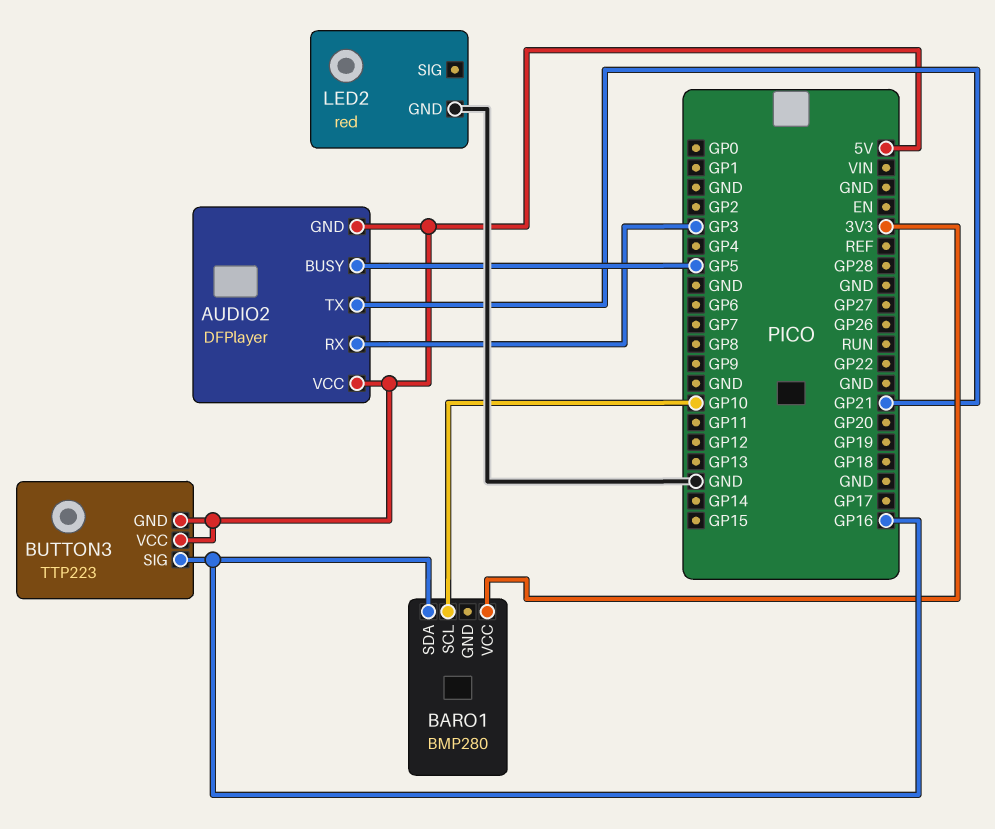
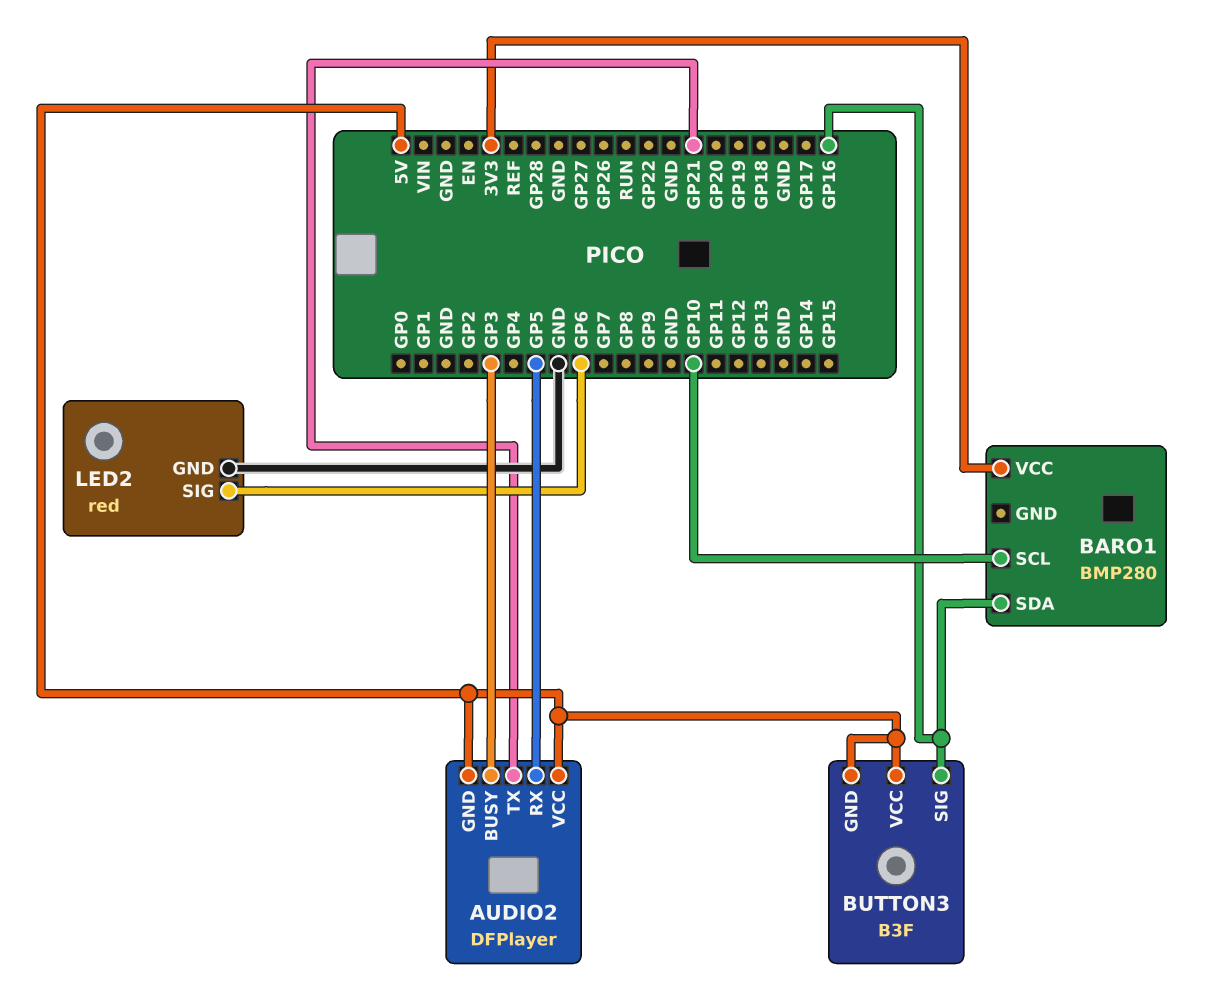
AUDIO2 pin BUSY: GP5 -> GP3
AUDIO2 pin RX: GP3 -> GP5
BUTTON3: TTP223 -> B3F
LED2 pin SIG: none -> GP6

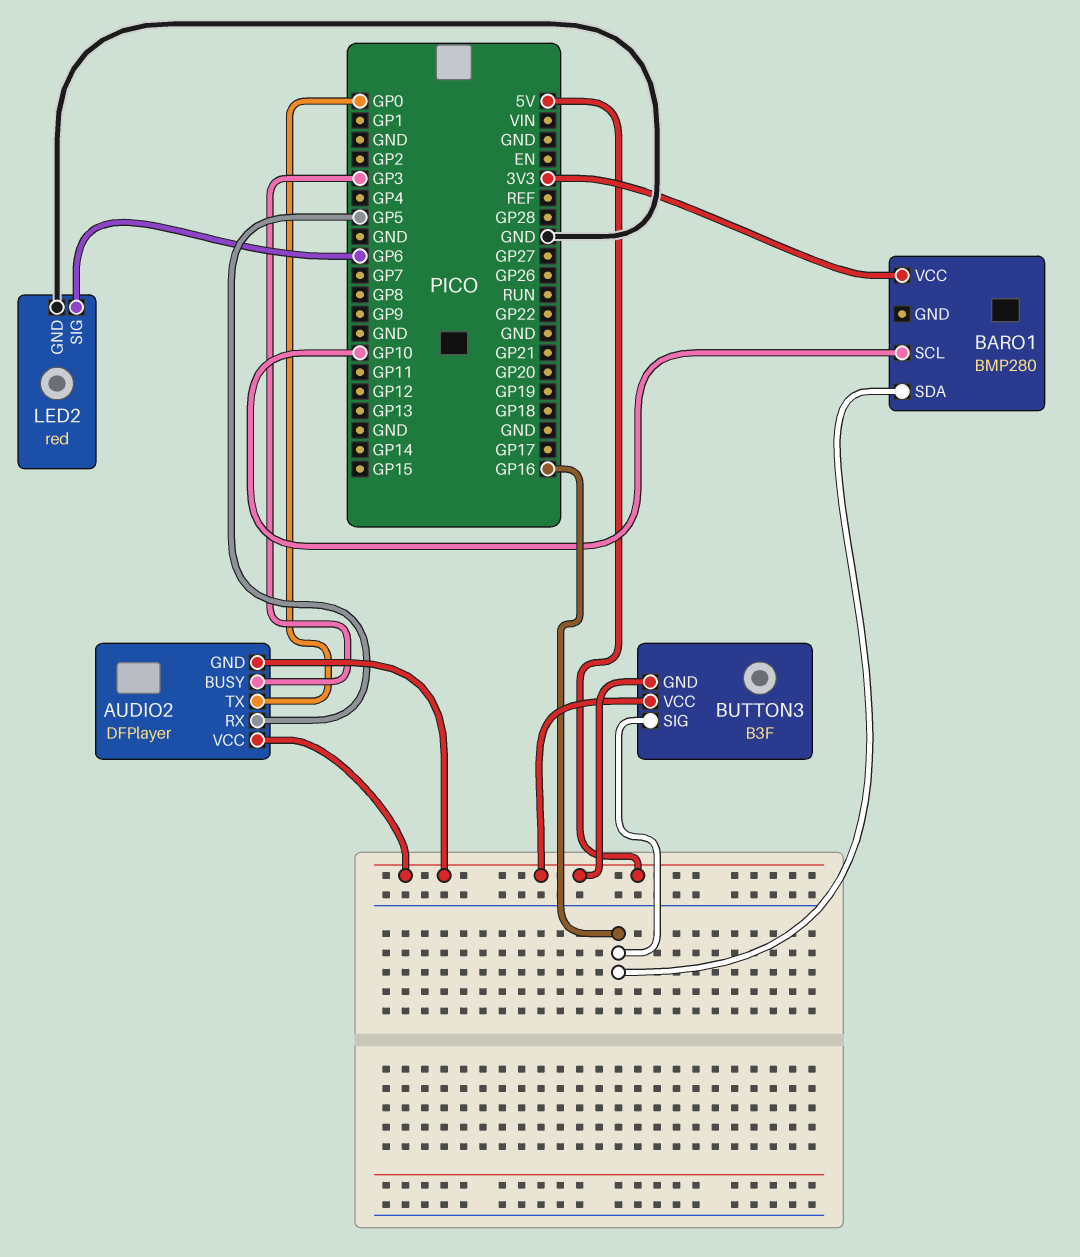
AUDIO2 pin TX: GP21 -> GP0

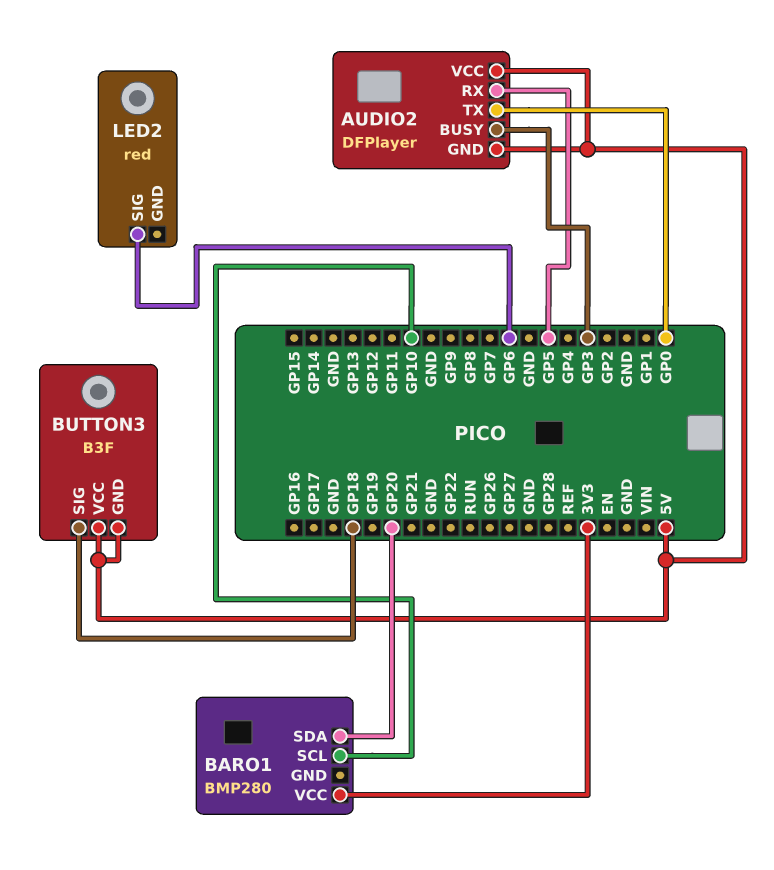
BARO1 pin SDA: GP16 -> GP20
BUTTON3 pin SIG: GP16 -> GP18
LED2 pin GND: GND -> none

